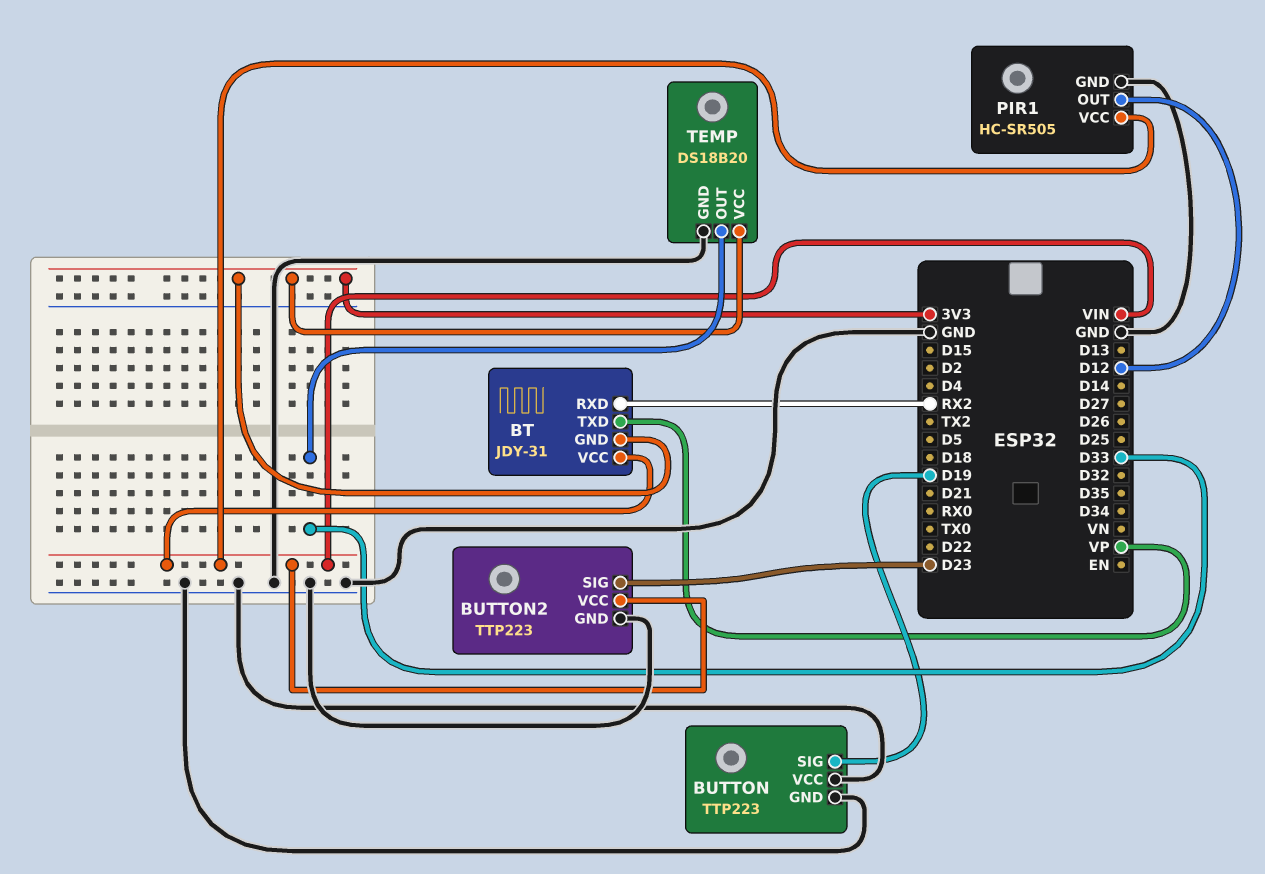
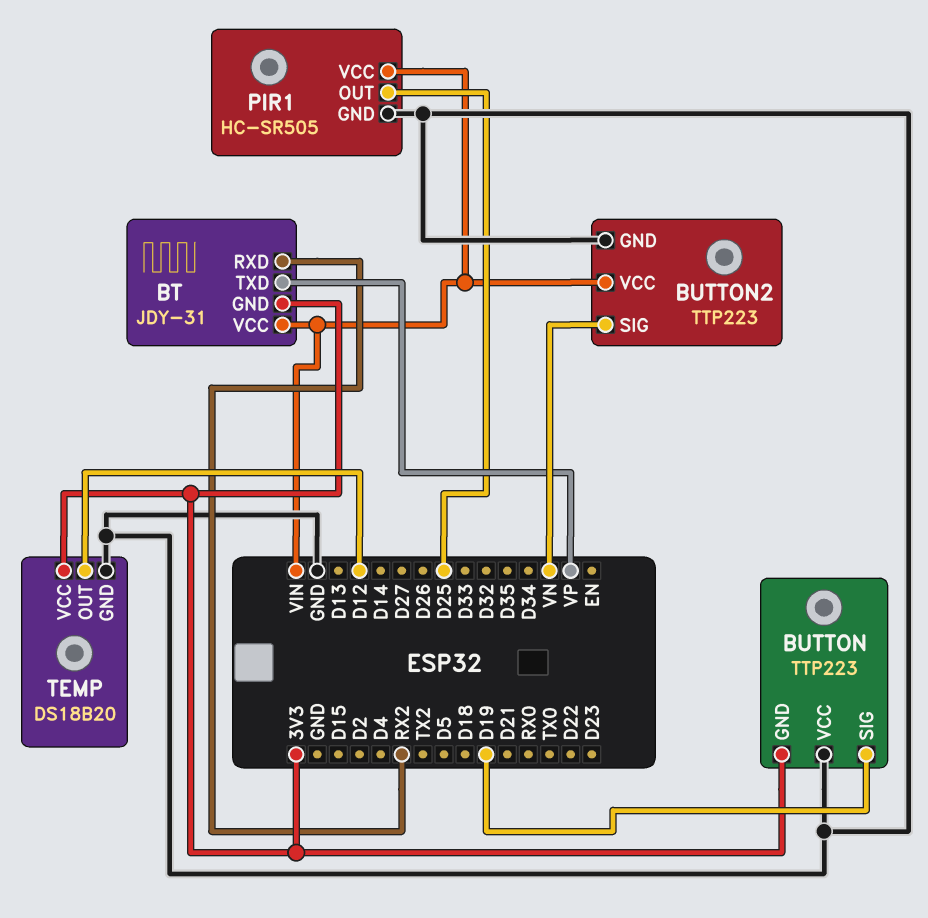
BUTTON pin GND: GND -> 3V3
BUTTON2 pin SIG: D23 -> VN
PIR1 pin OUT: D12 -> D25
TEMP pin OUT: D33 -> D12

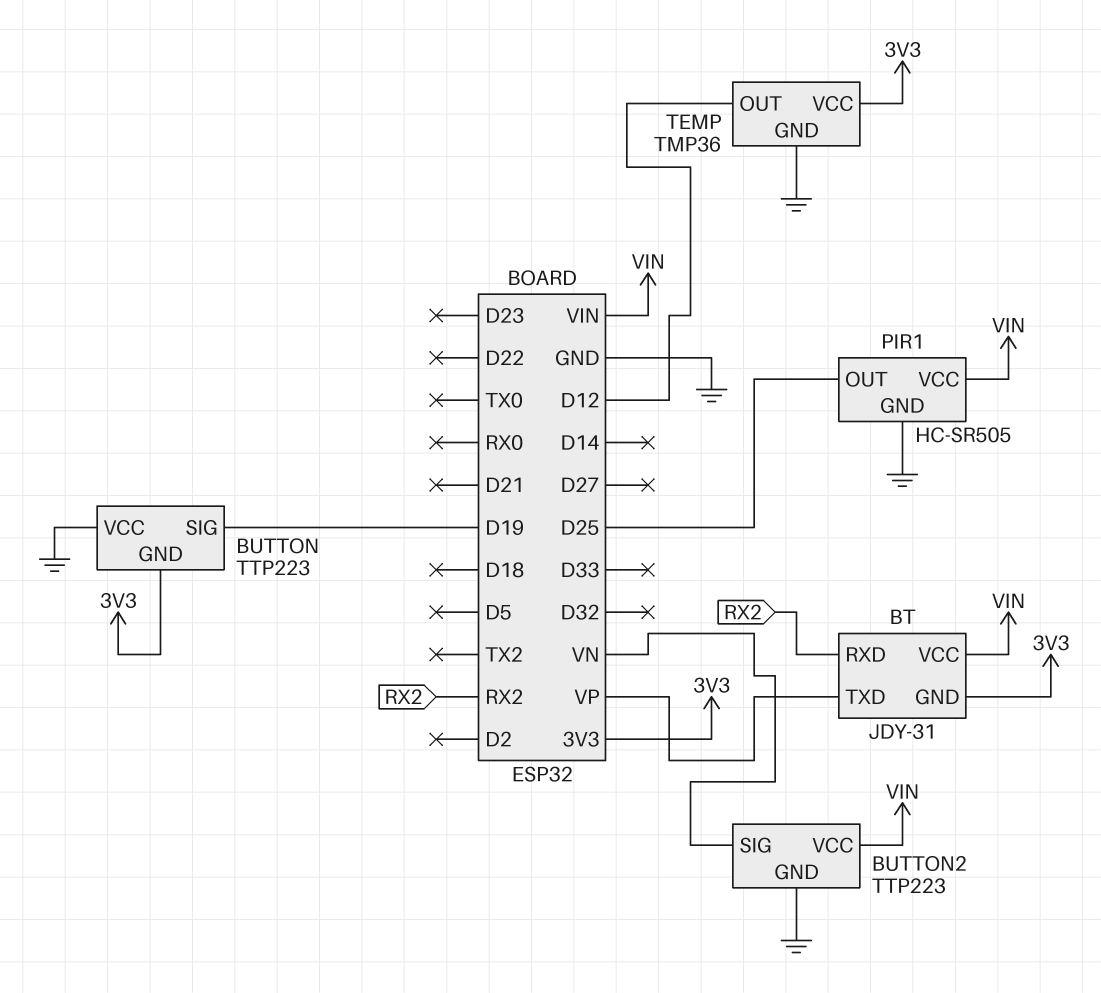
TEMP: DS18B20 -> TMP36

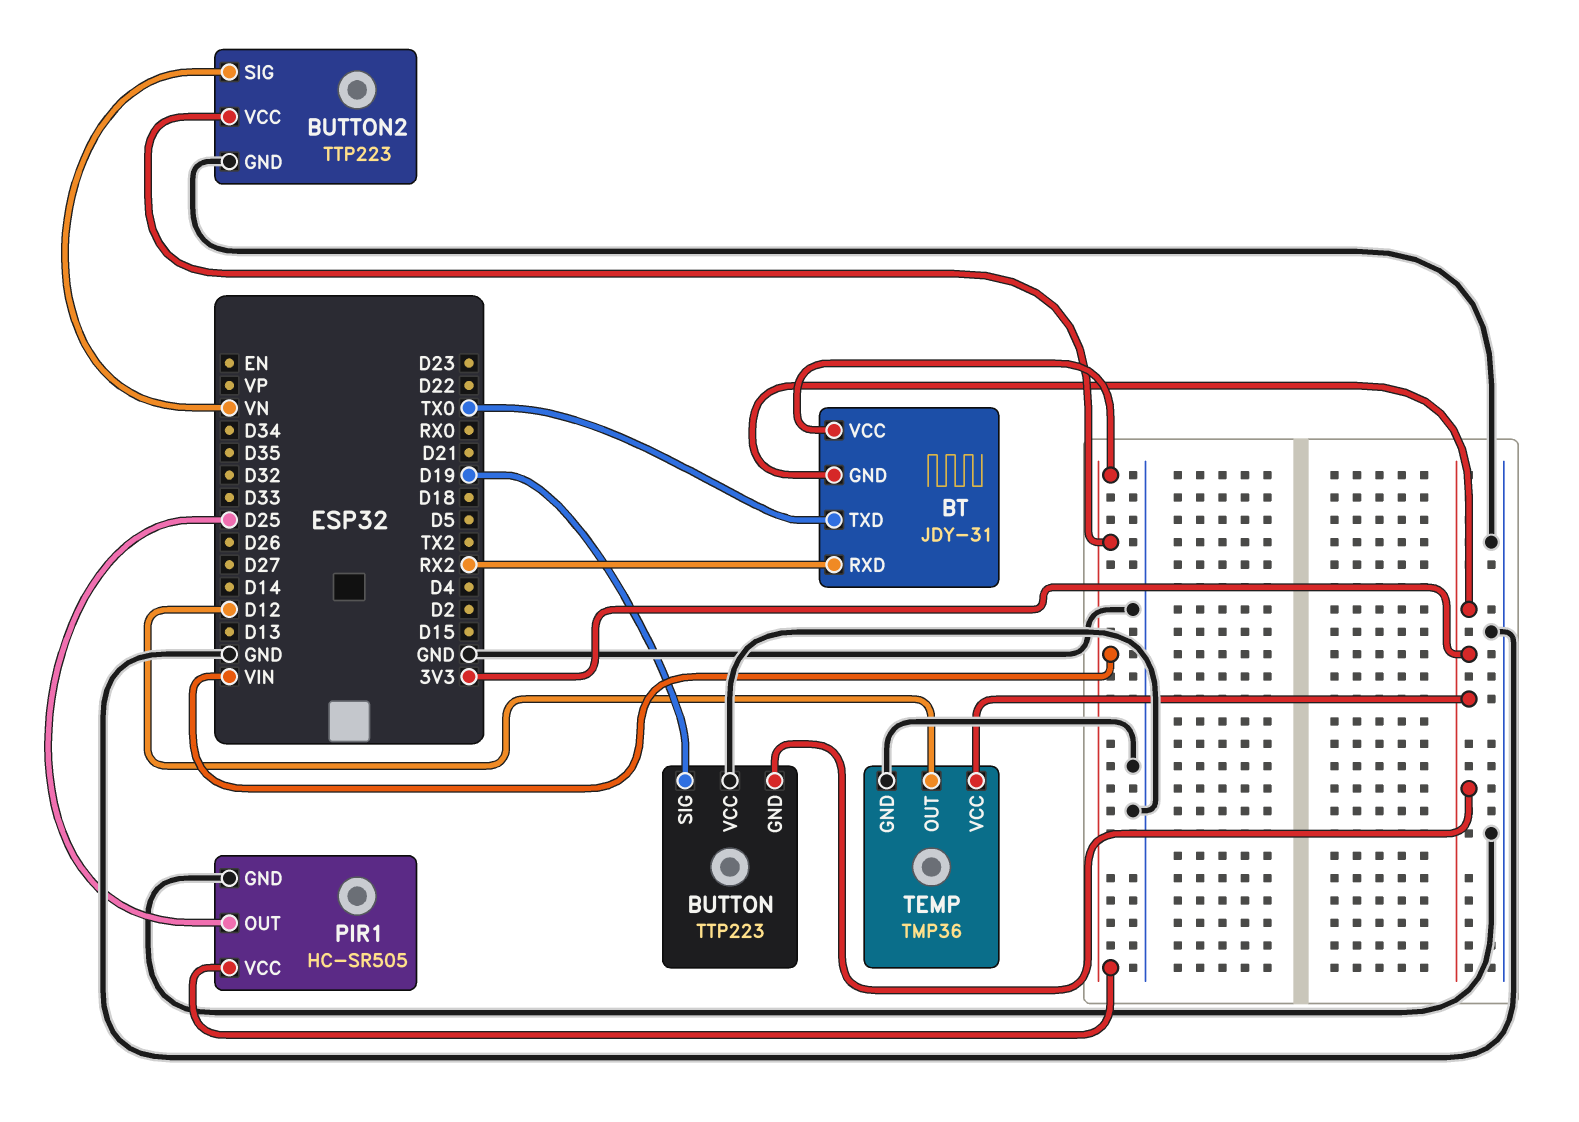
BT pin TXD: VP -> TX0

